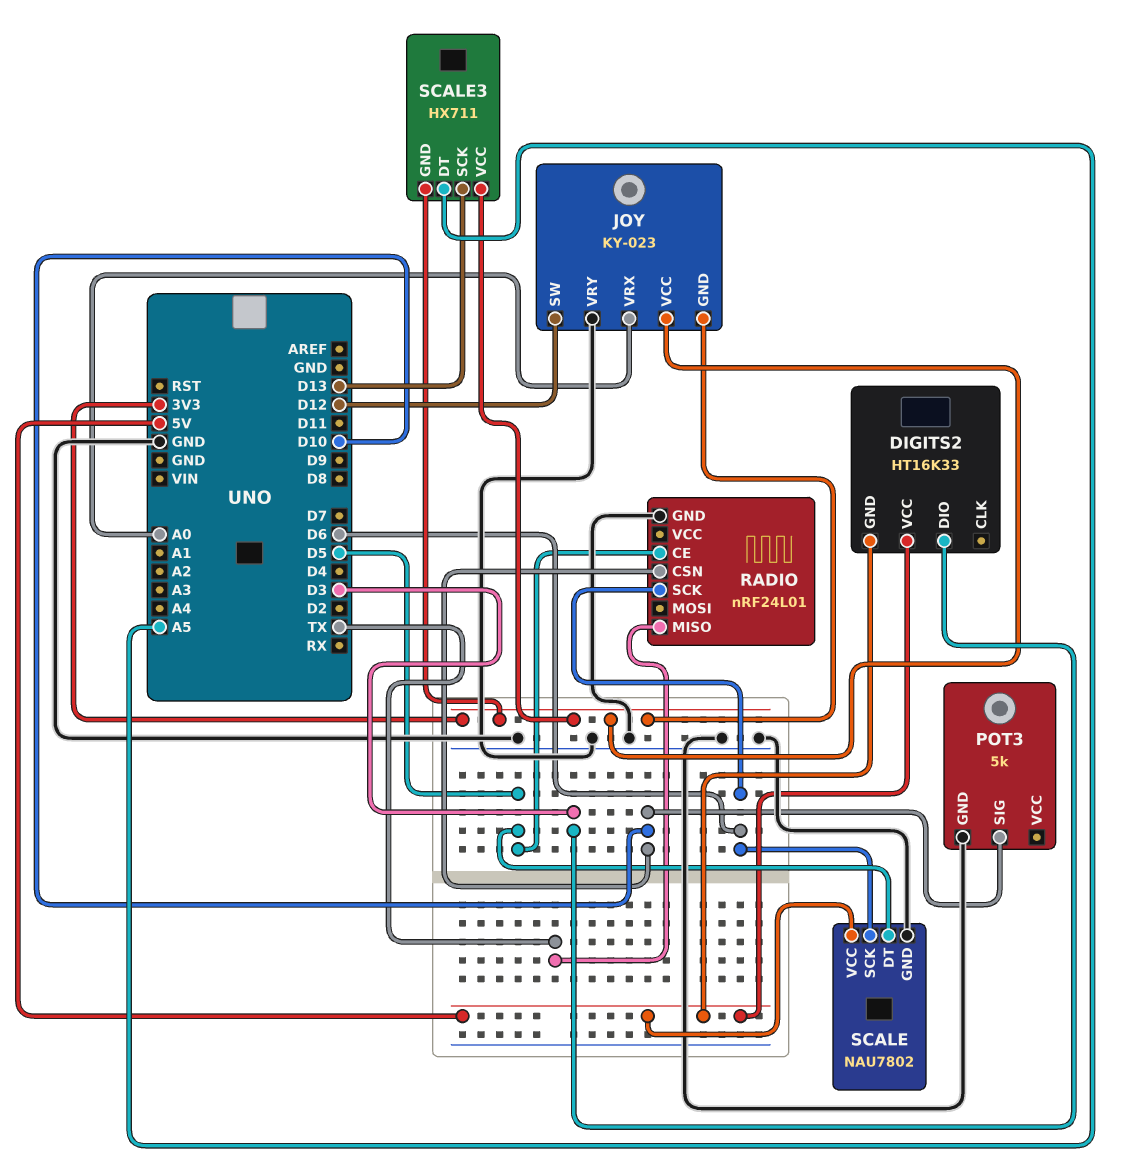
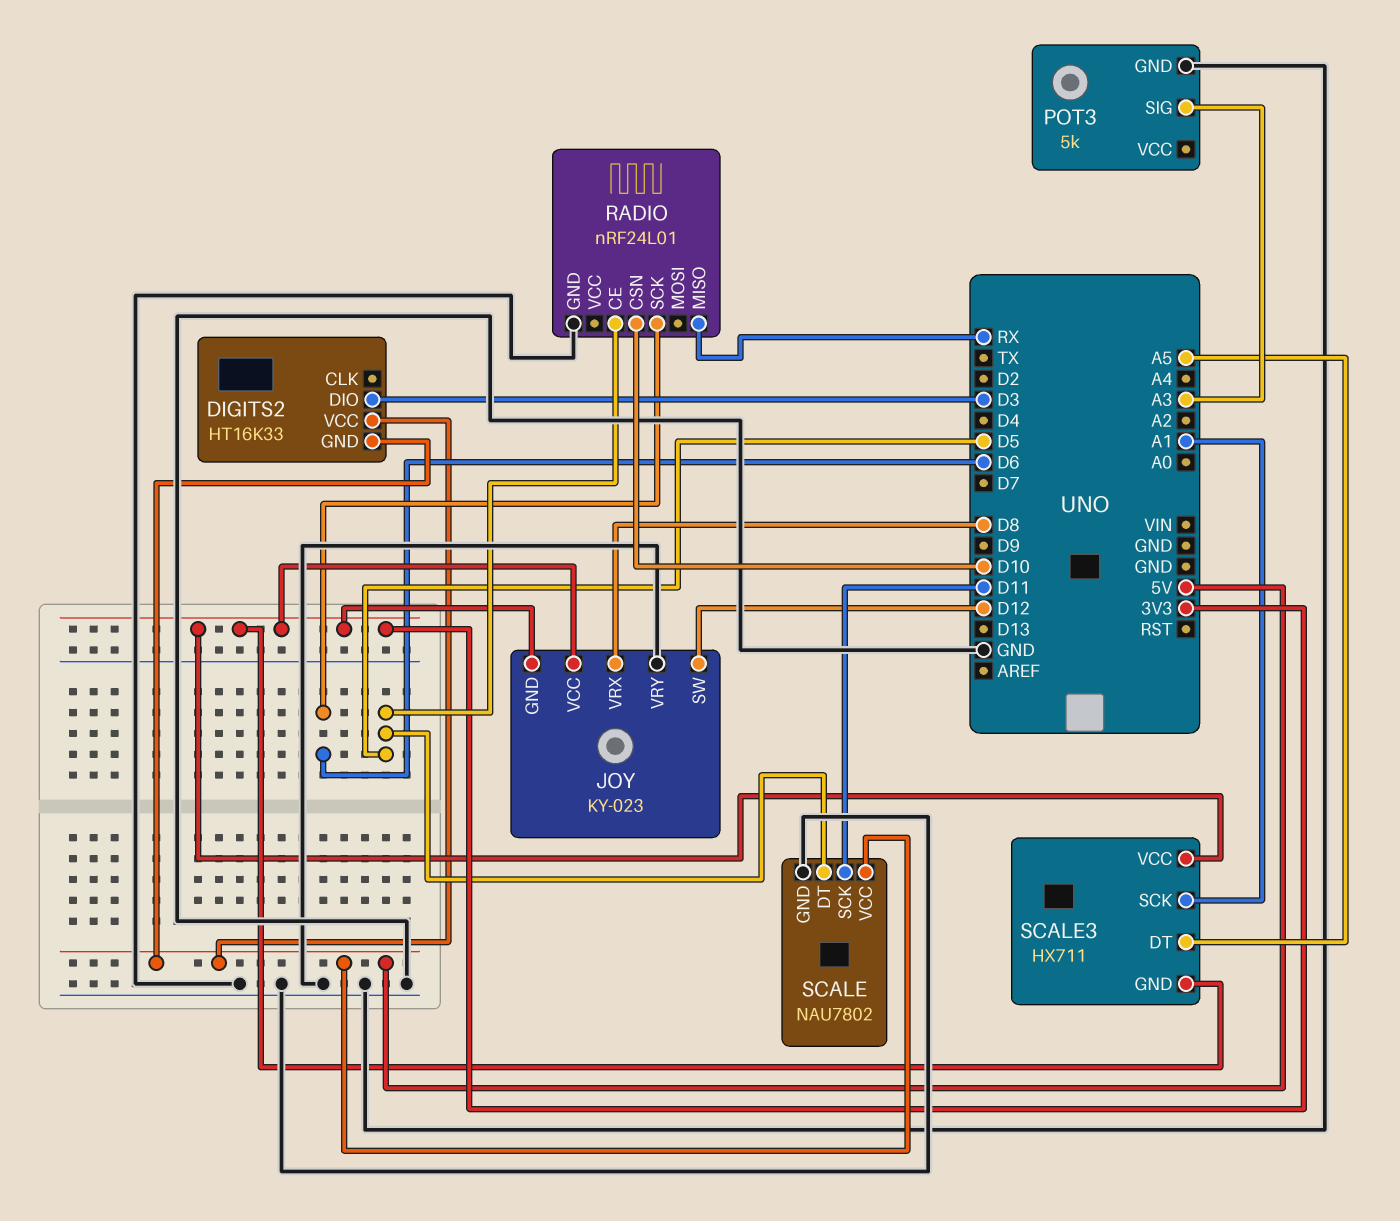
JOY pin VRX: A0 -> D8
POT3 pin SIG: D10 -> A3
RADIO pin MISO: TX -> RX
SCALE pin SCK: D6 -> D11
SCALE3 pin SCK: D13 -> A1

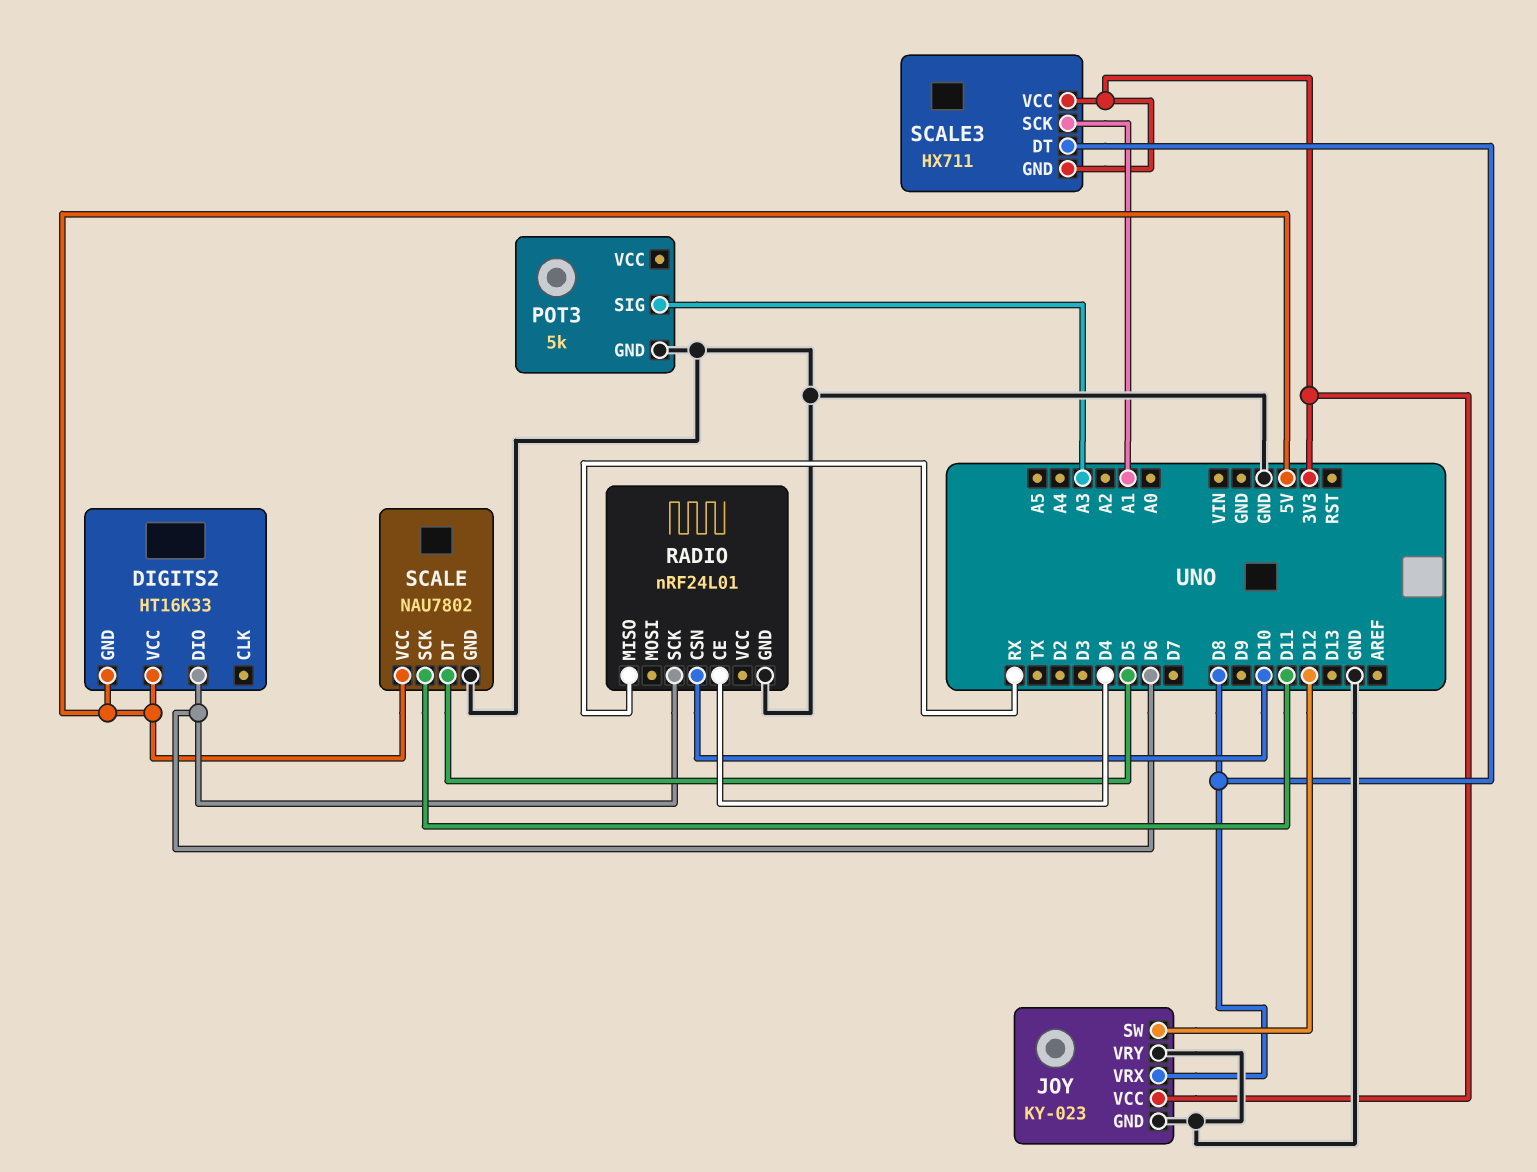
DIGITS2 pin DIO: D3 -> D6
JOY pin GND: 3V3 -> GND
RADIO pin CE: D5 -> D4
SCALE3 pin DT: A5 -> D8

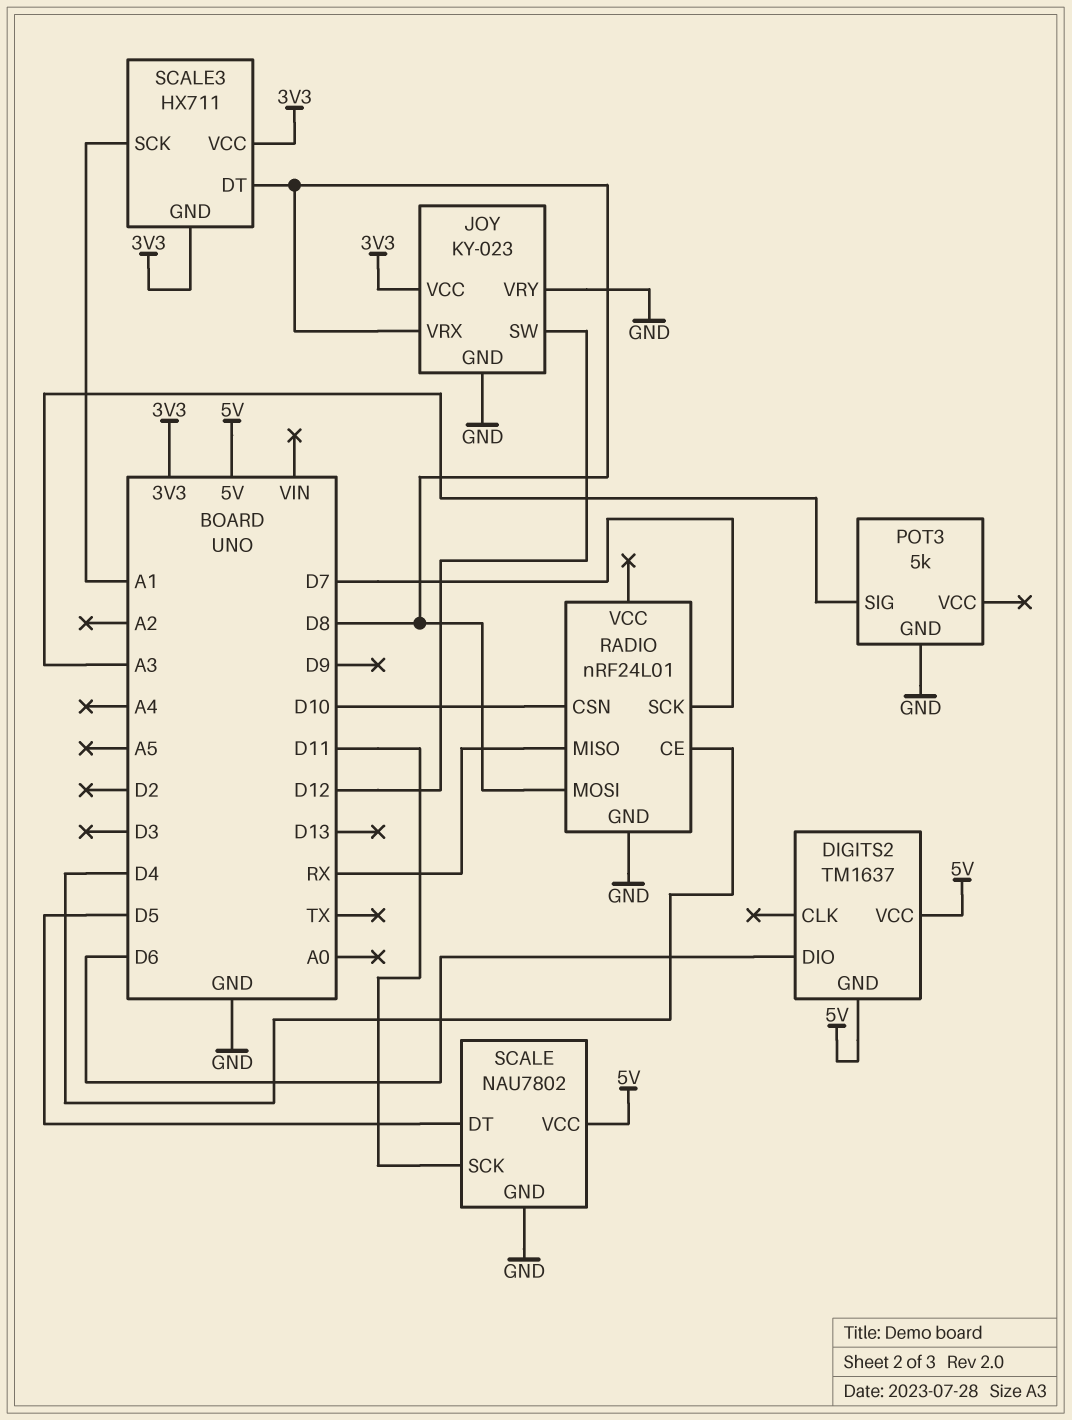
DIGITS2: HT16K33 -> TM1637
RADIO pin MOSI: none -> D8
RADIO pin SCK: D6 -> D7

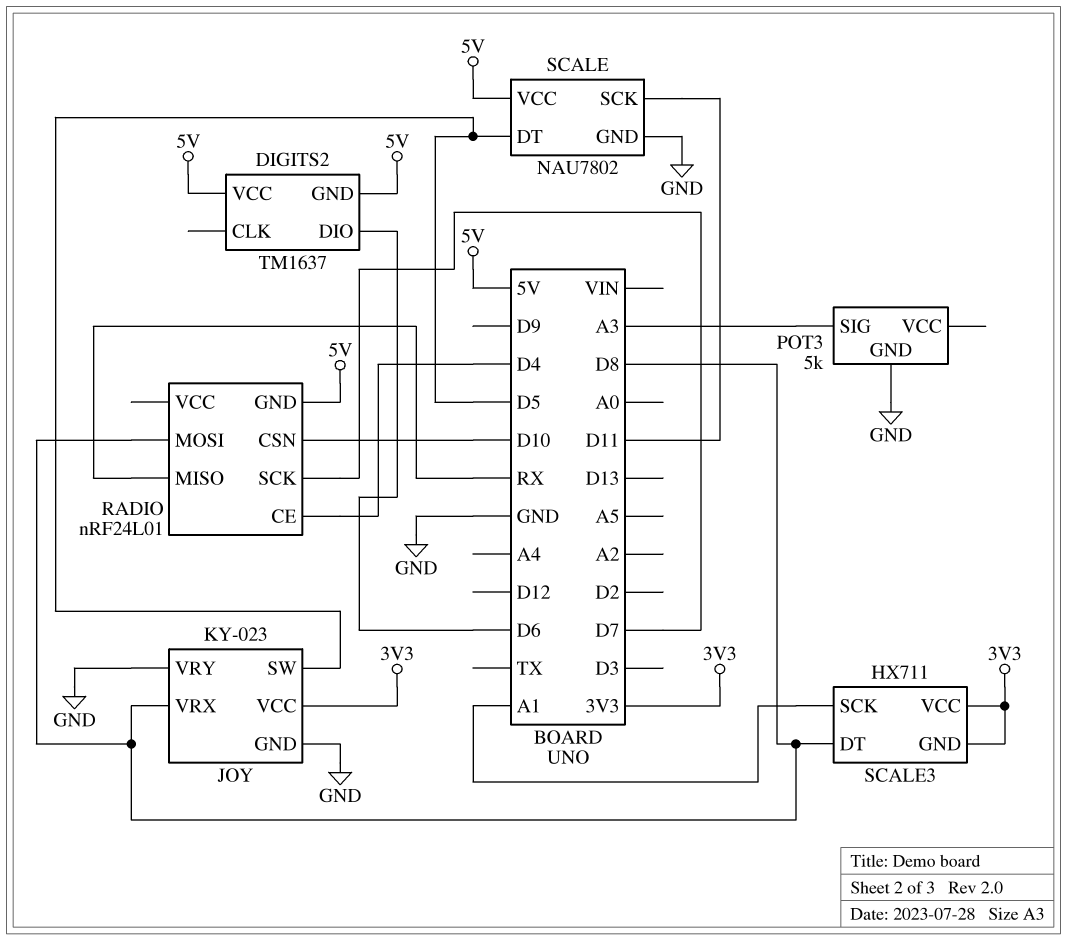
JOY pin SW: D12 -> D5
RADIO pin GND: GND -> 5V

